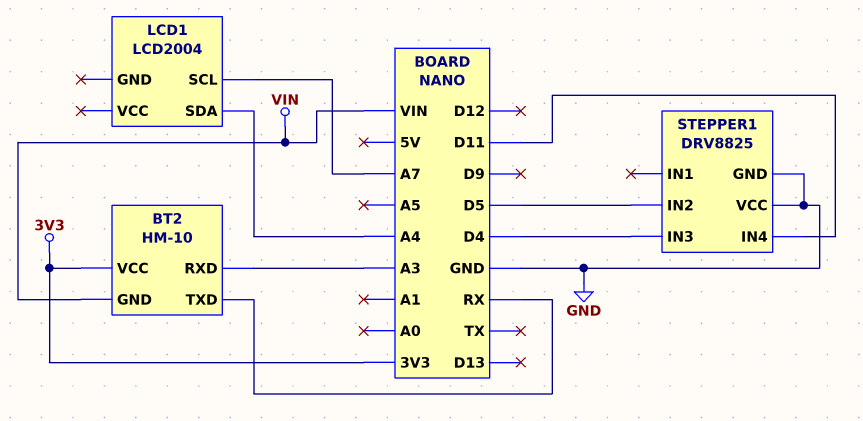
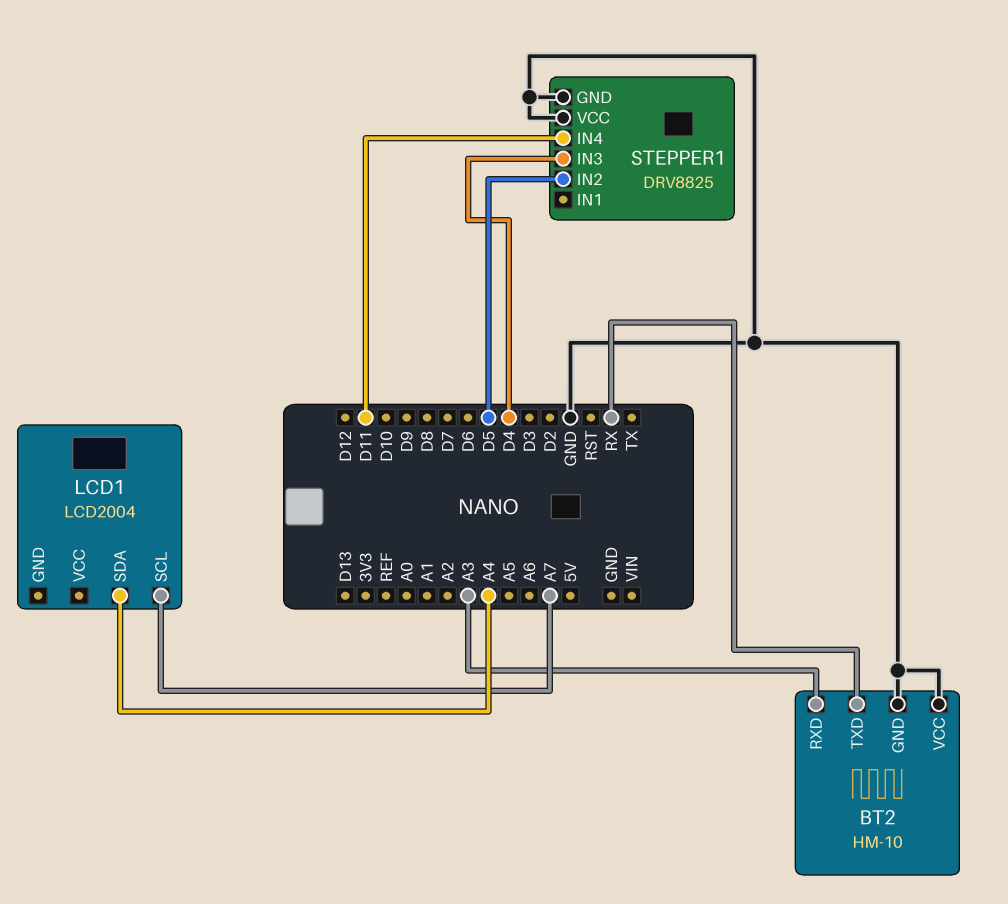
BT2 pin GND: VIN -> GND
BT2 pin VCC: 3V3 -> GND

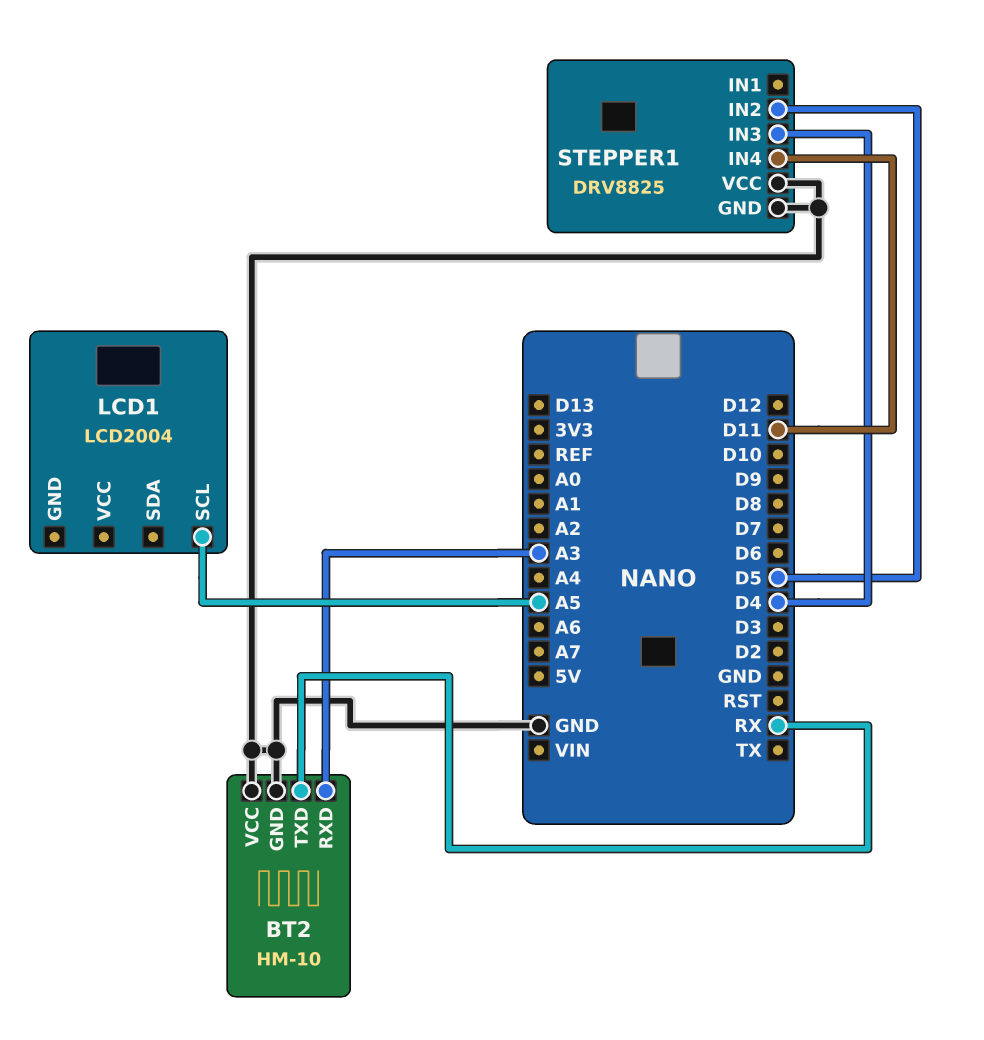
LCD1 pin SCL: A7 -> A5
LCD1 pin SDA: A4 -> none

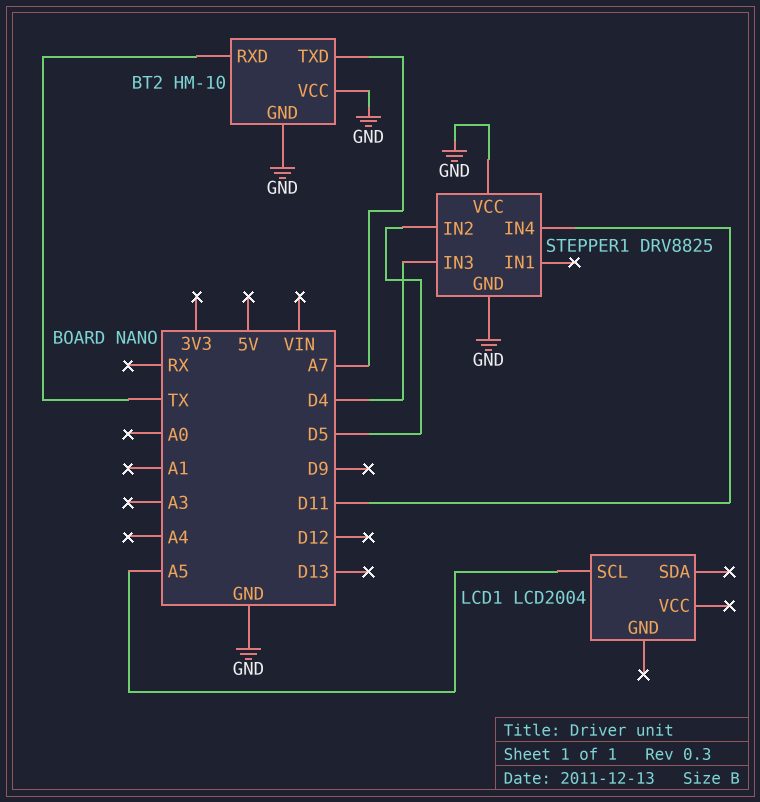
BT2 pin RXD: A3 -> TX
BT2 pin TXD: RX -> A7

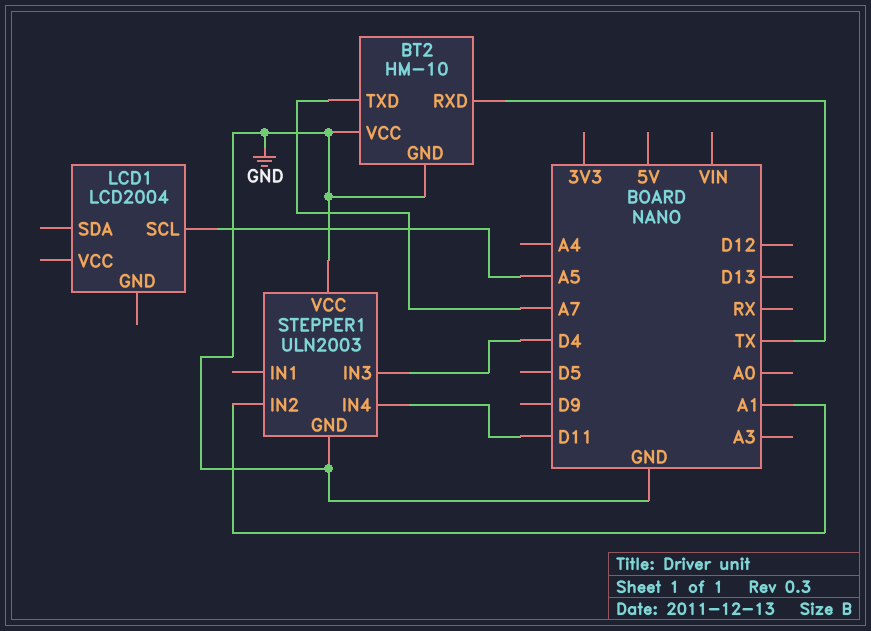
STEPPER1: DRV8825 -> ULN2003
STEPPER1 pin IN2: D5 -> A1

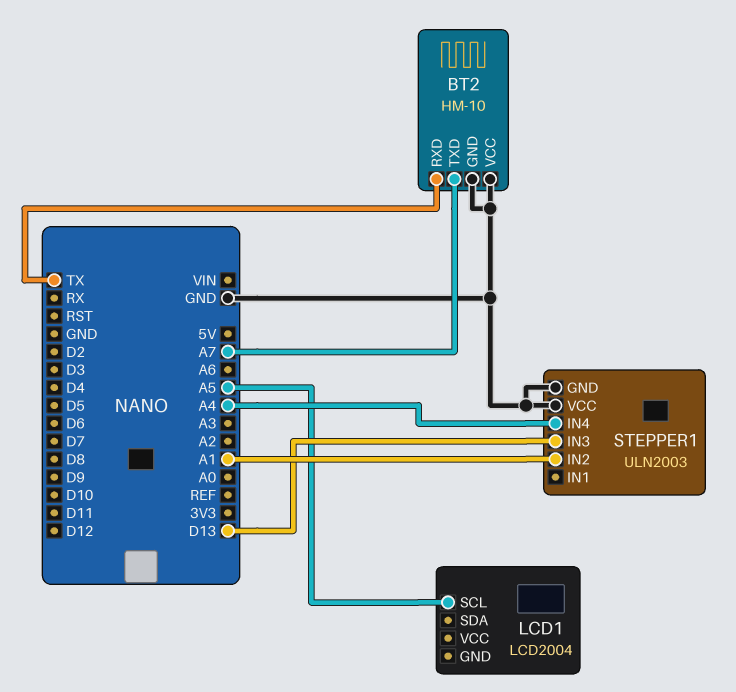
STEPPER1 pin IN3: D4 -> D13
STEPPER1 pin IN4: D11 -> A4

